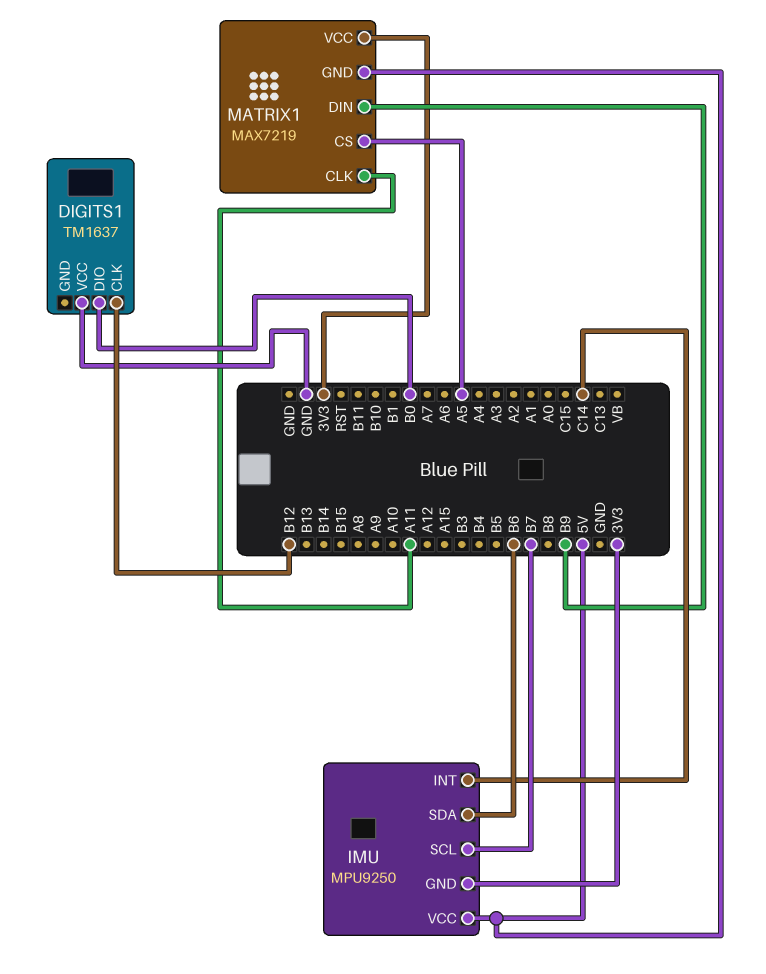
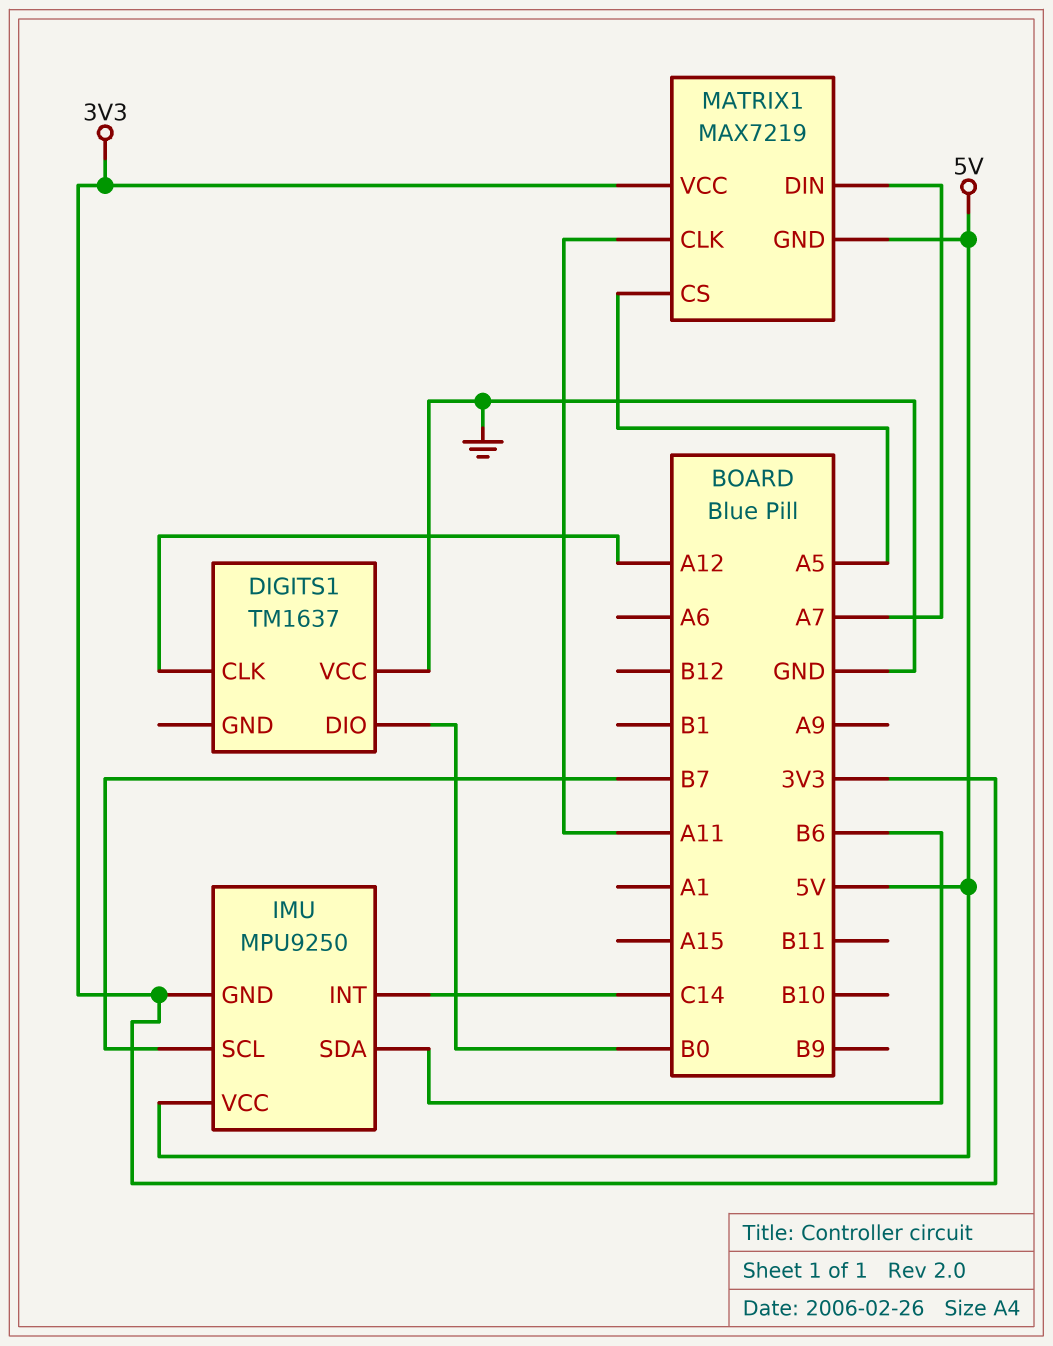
DIGITS1 pin CLK: B12 -> A12
MATRIX1 pin DIN: B9 -> A7

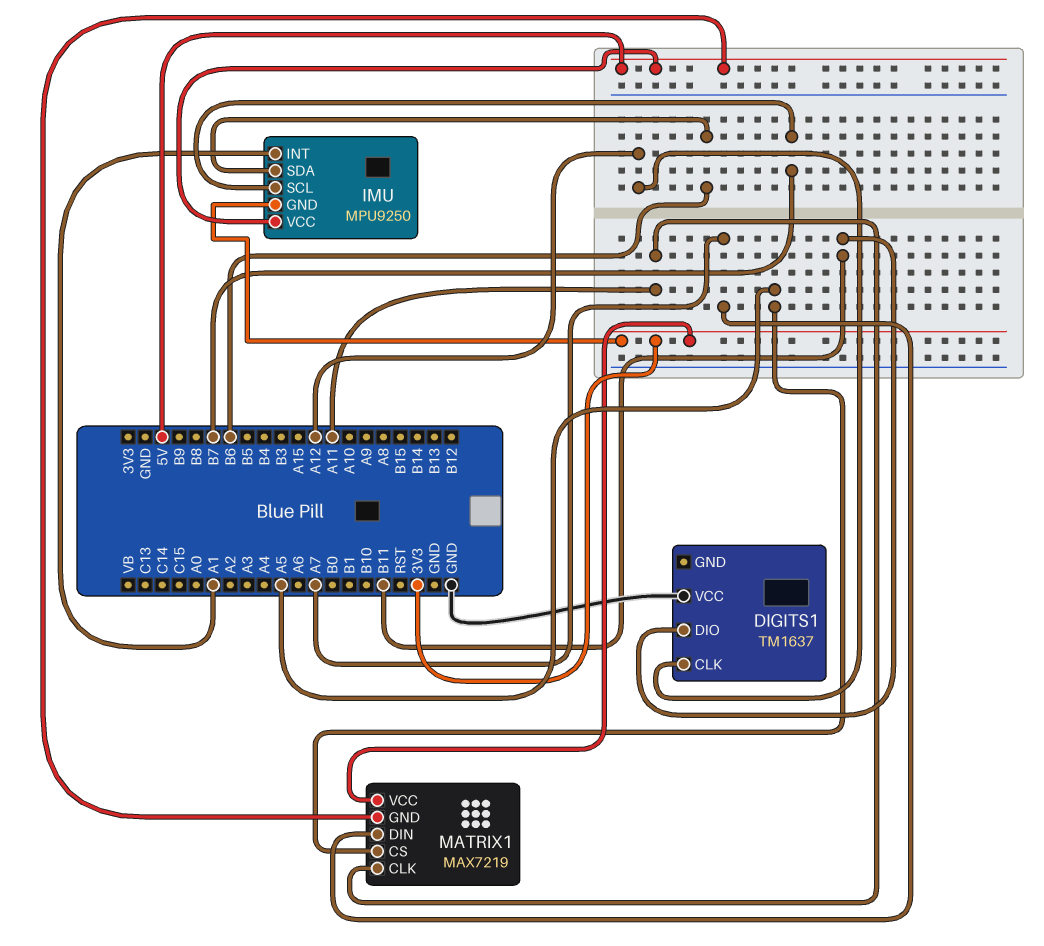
DIGITS1 pin DIO: B0 -> B11
IMU pin INT: C14 -> A1

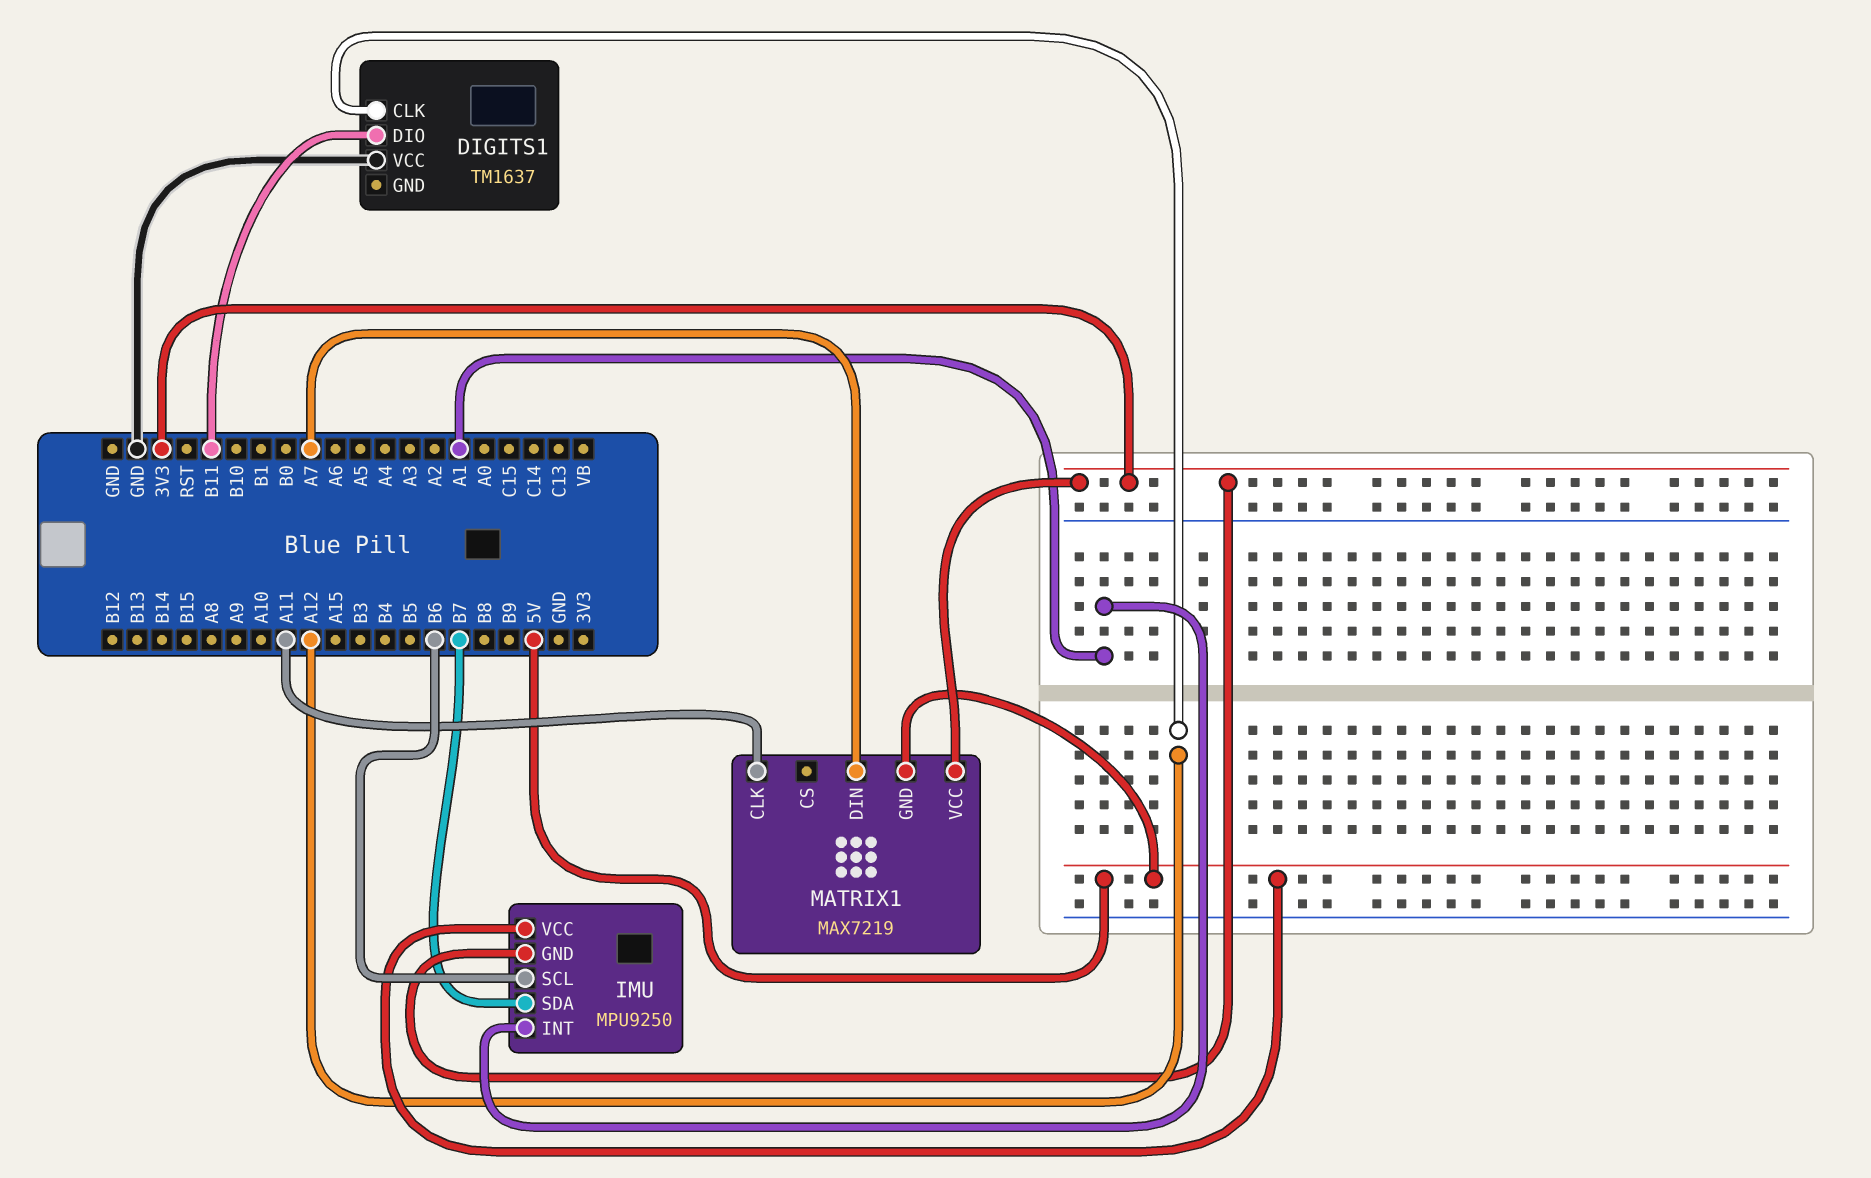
IMU pin SCL: B7 -> B6
IMU pin SDA: B6 -> B7
MATRIX1 pin CS: A5 -> none

